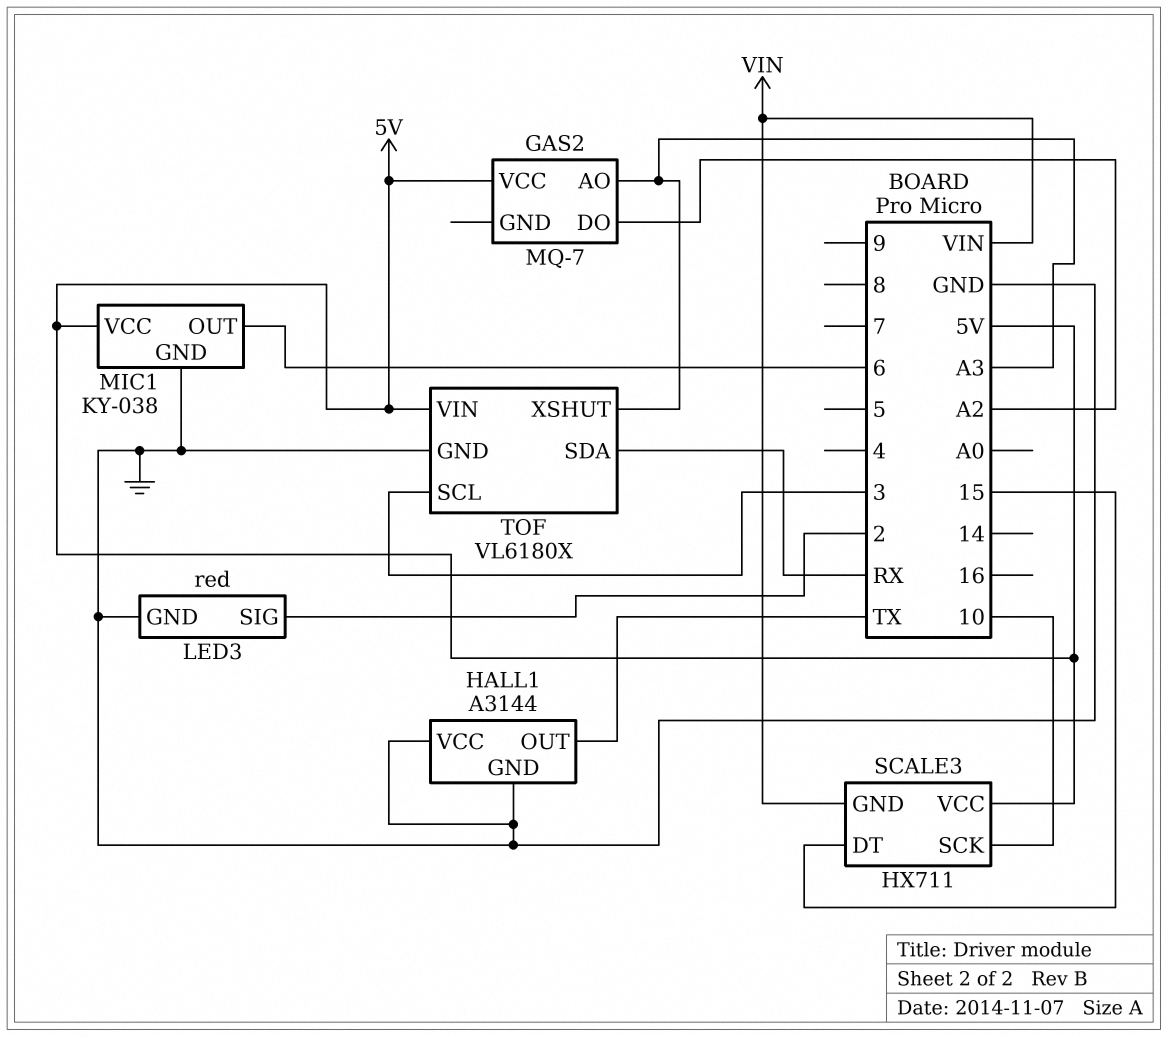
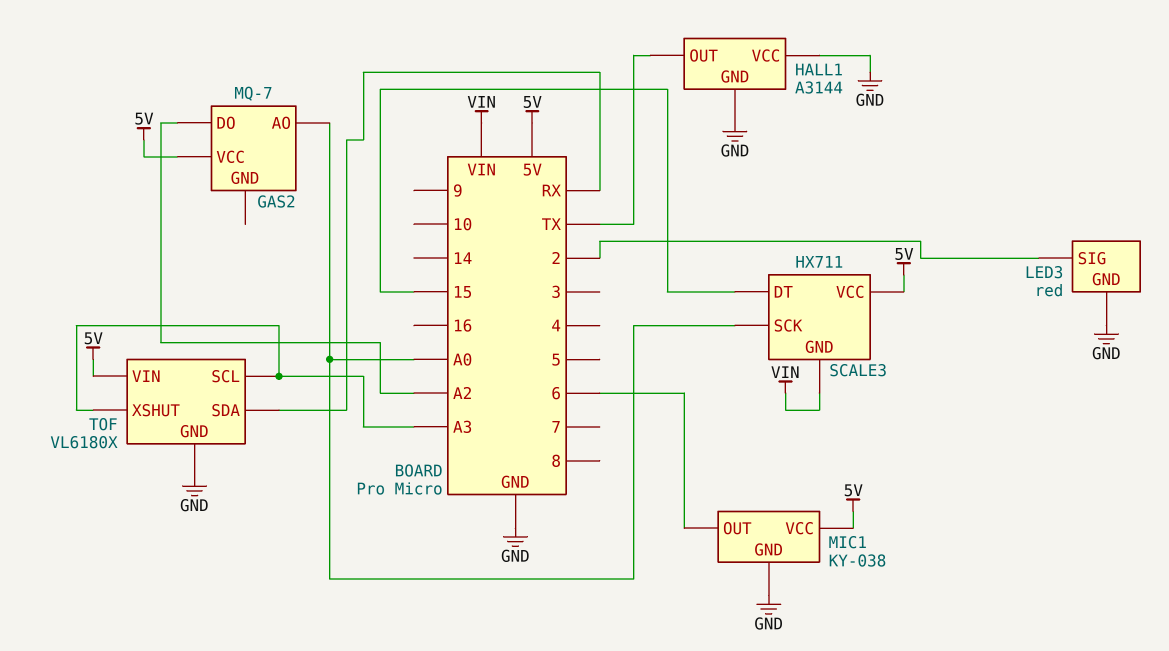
GAS2 pin AO: A3 -> A0
SCALE3 pin SCK: 10 -> A0
TOF pin SCL: 3 -> A3

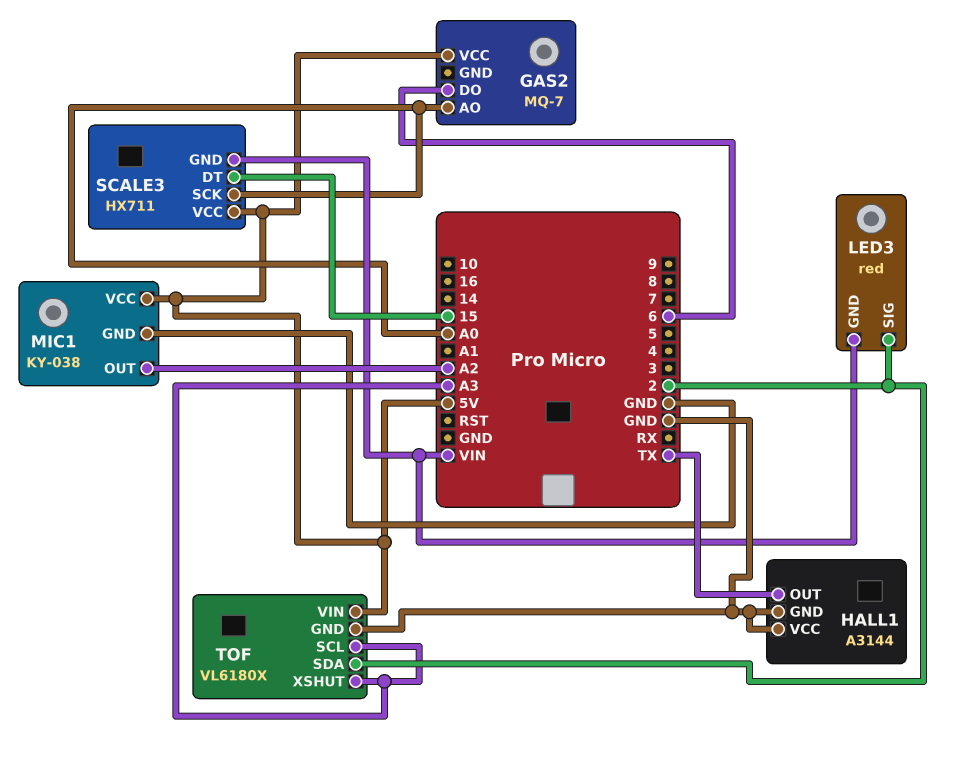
GAS2 pin DO: A2 -> 6
LED3 pin GND: GND -> VIN
MIC1 pin OUT: 6 -> A2
TOF pin SDA: RX -> 2

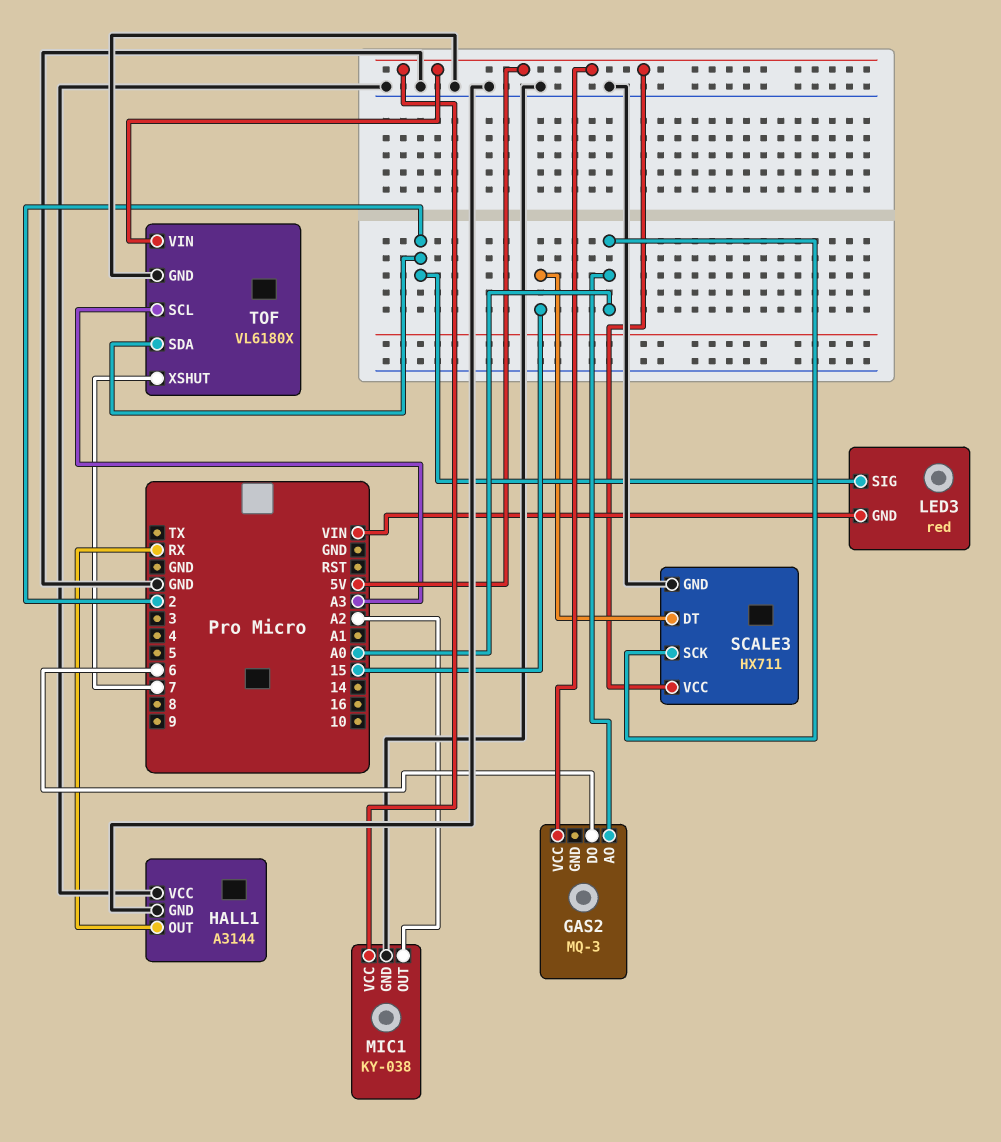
GAS2: MQ-7 -> MQ-3
HALL1 pin OUT: TX -> RX
SCALE3 pin GND: VIN -> GND
TOF pin XSHUT: A3 -> 7

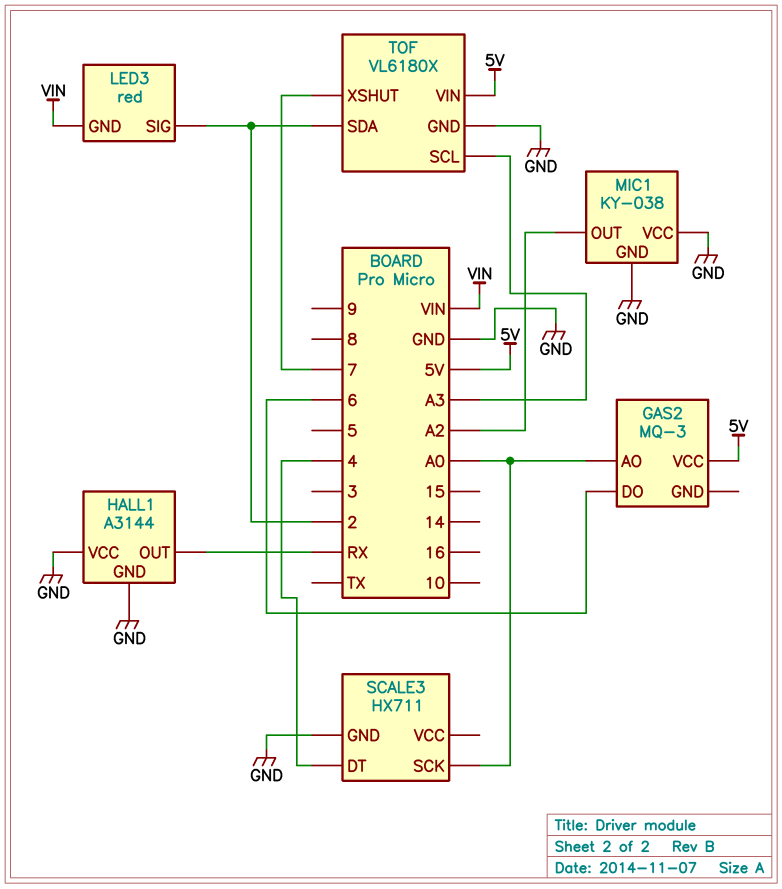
MIC1 pin VCC: 5V -> GND
SCALE3 pin DT: 15 -> 4
SCALE3 pin VCC: 5V -> none

